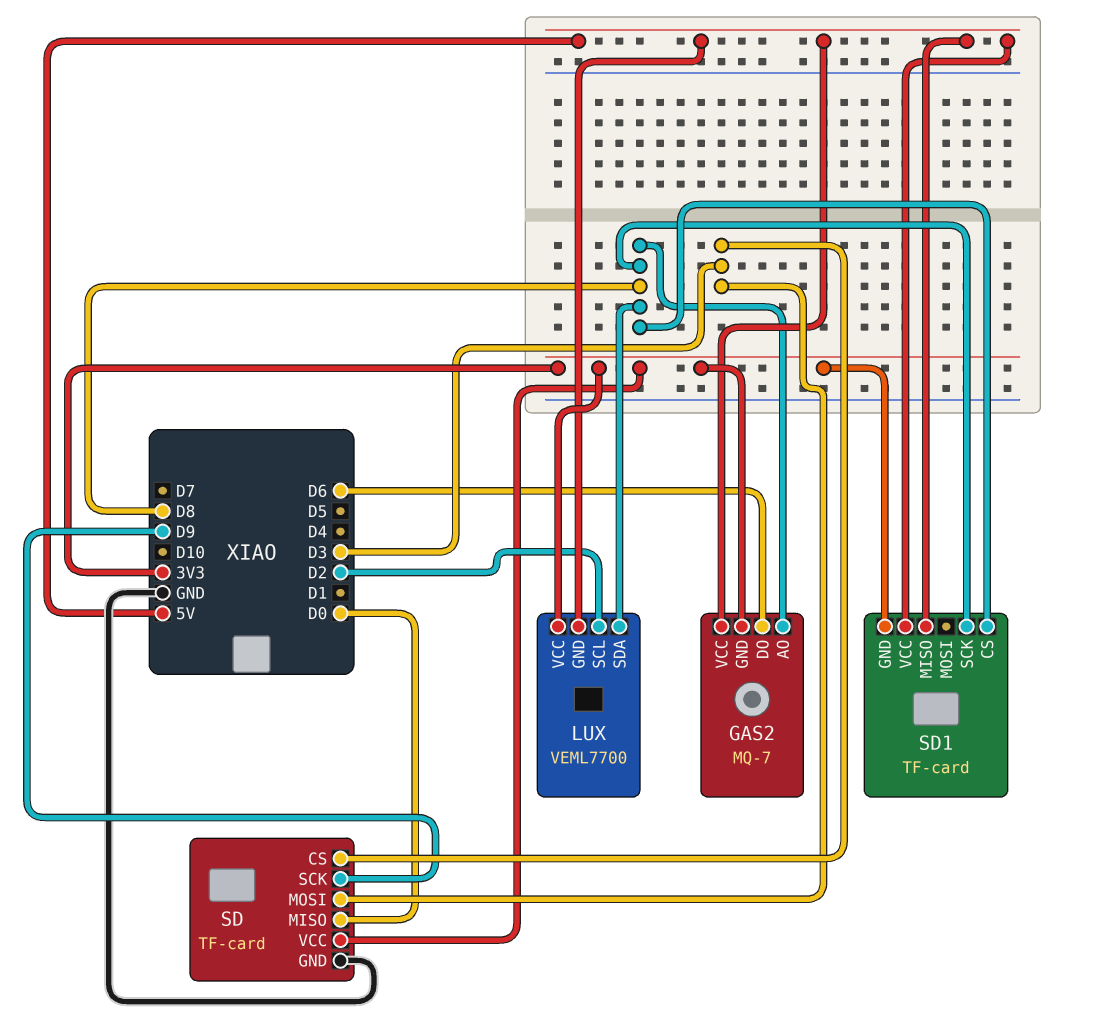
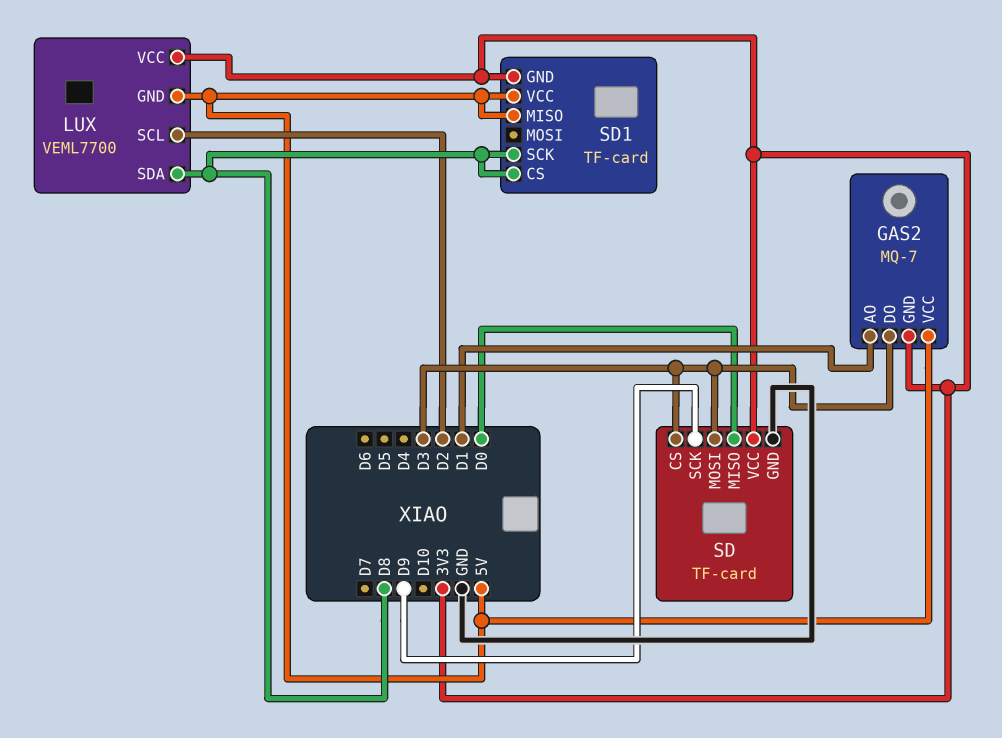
GAS2 pin AO: D8 -> D1
GAS2 pin DO: D6 -> D3

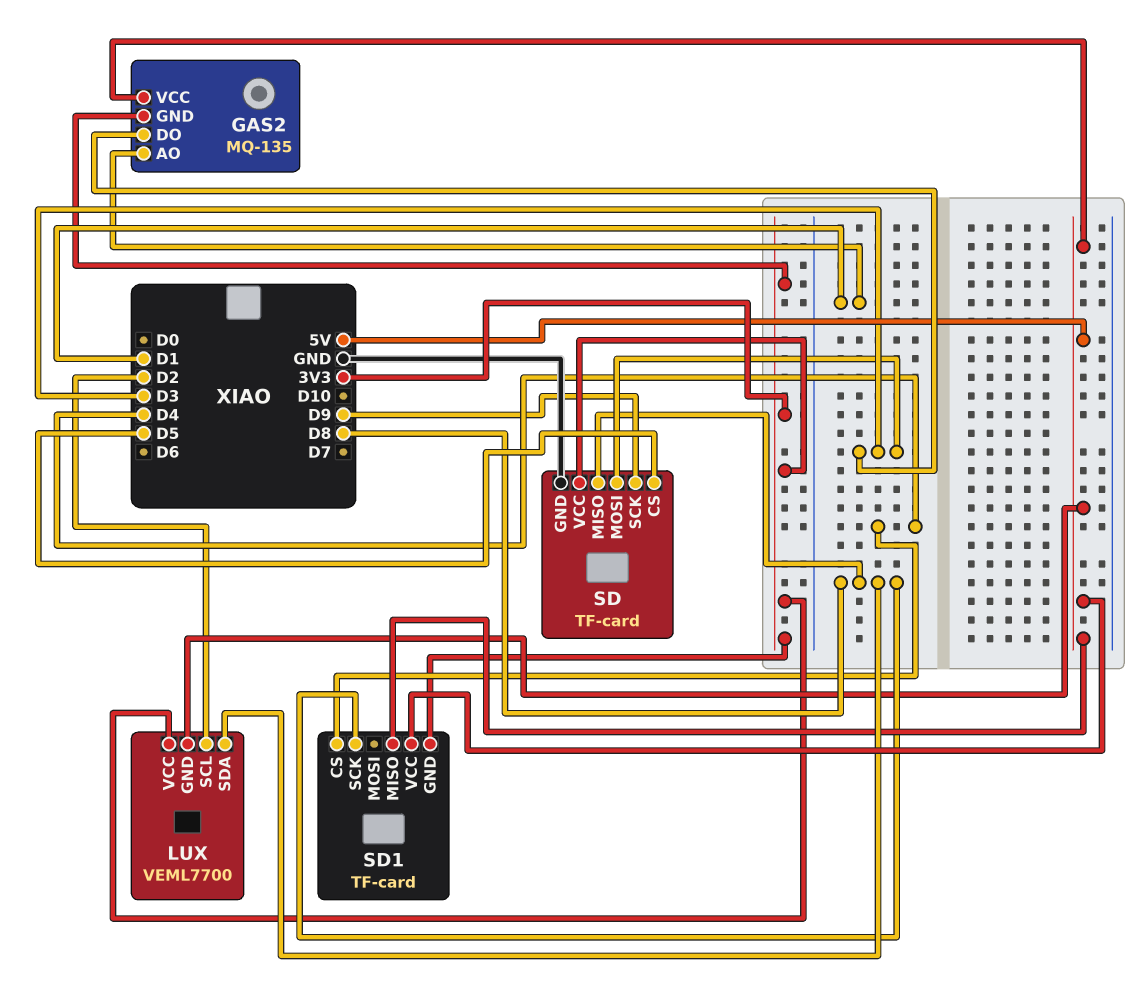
GAS2: MQ-7 -> MQ-135
SD pin CS: D3 -> D5
SD pin MISO: D0 -> D8
SD1 pin CS: D8 -> D4

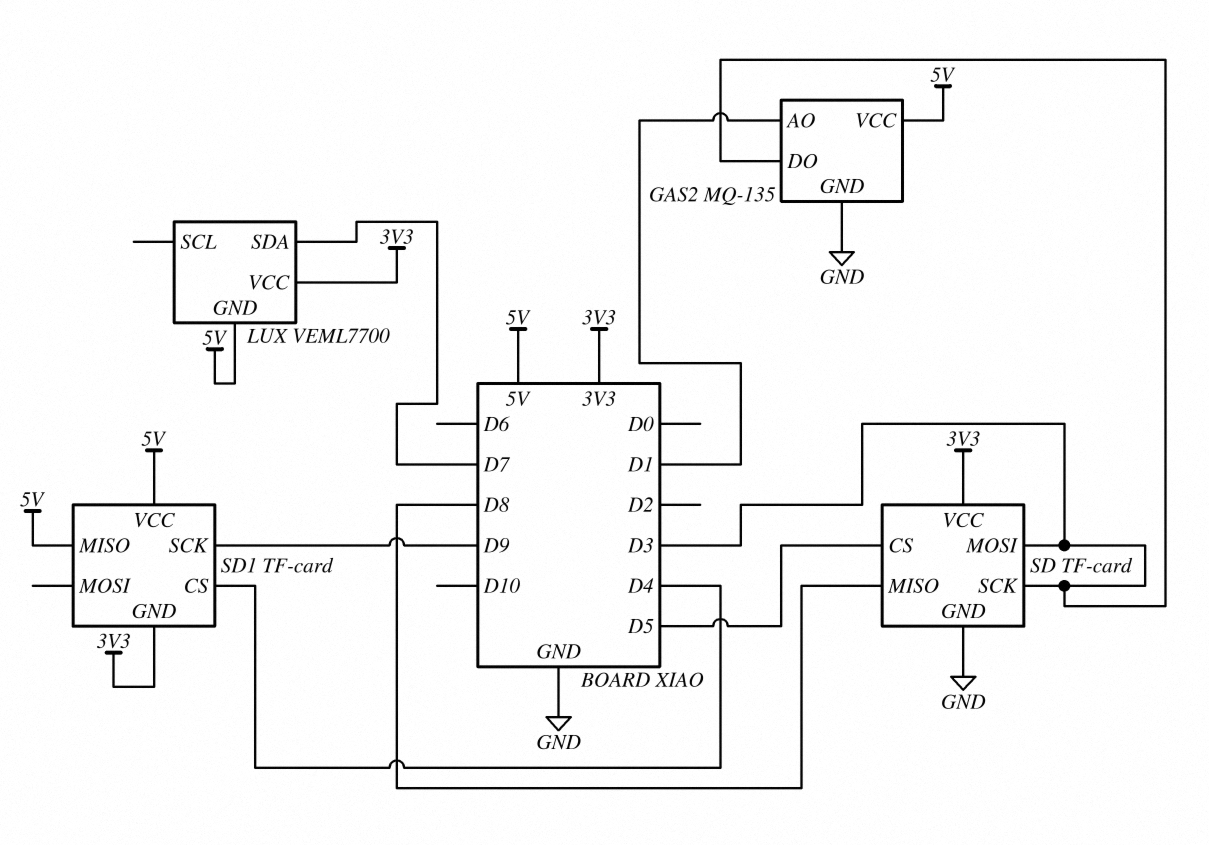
GAS2 pin GND: 3V3 -> GND
LUX pin SCL: D2 -> none
LUX pin SDA: D8 -> D7
SD pin SCK: D9 -> D3
SD1 pin SCK: D8 -> D9

